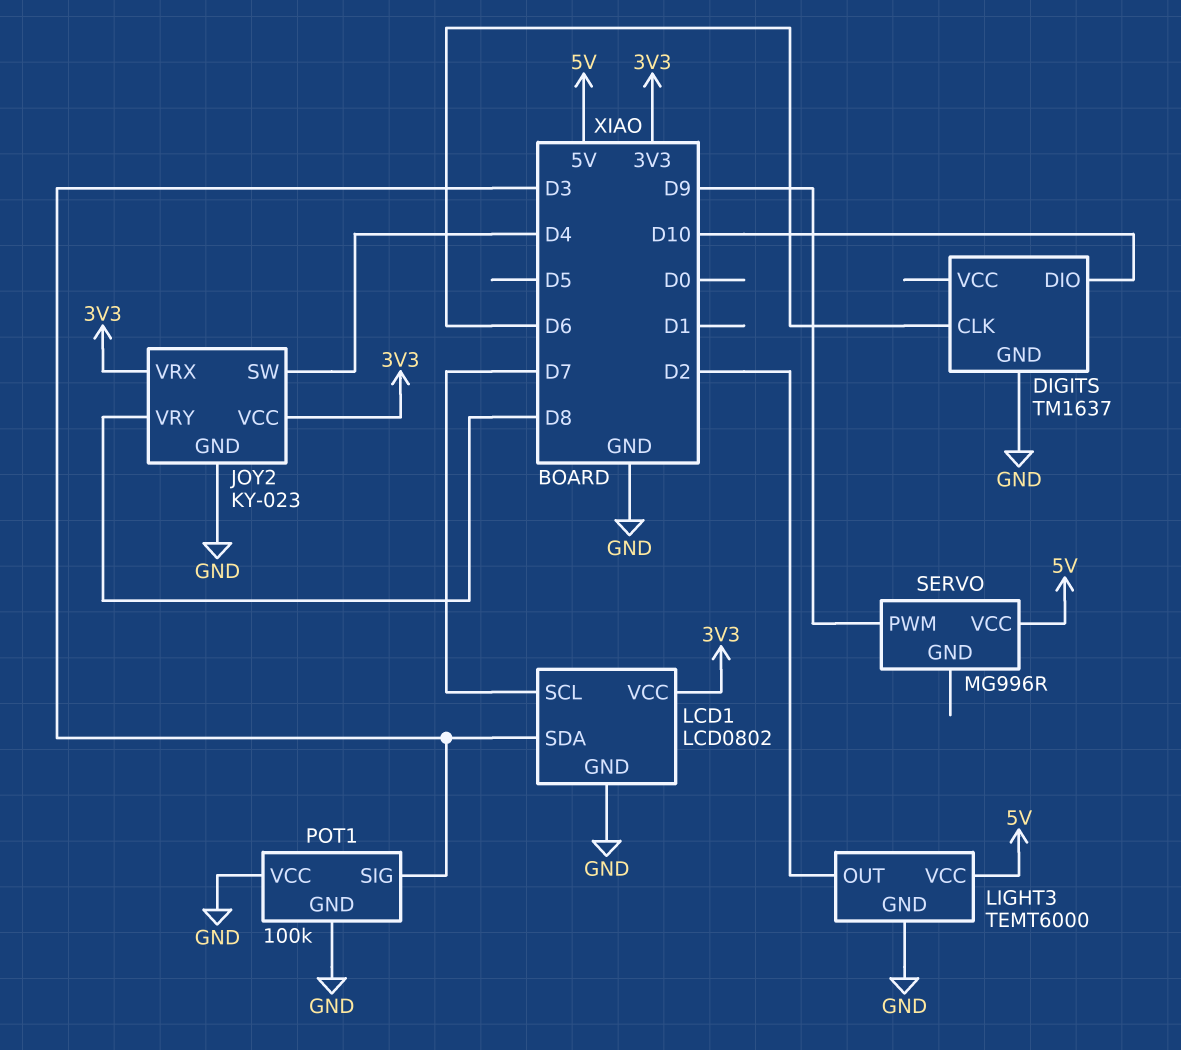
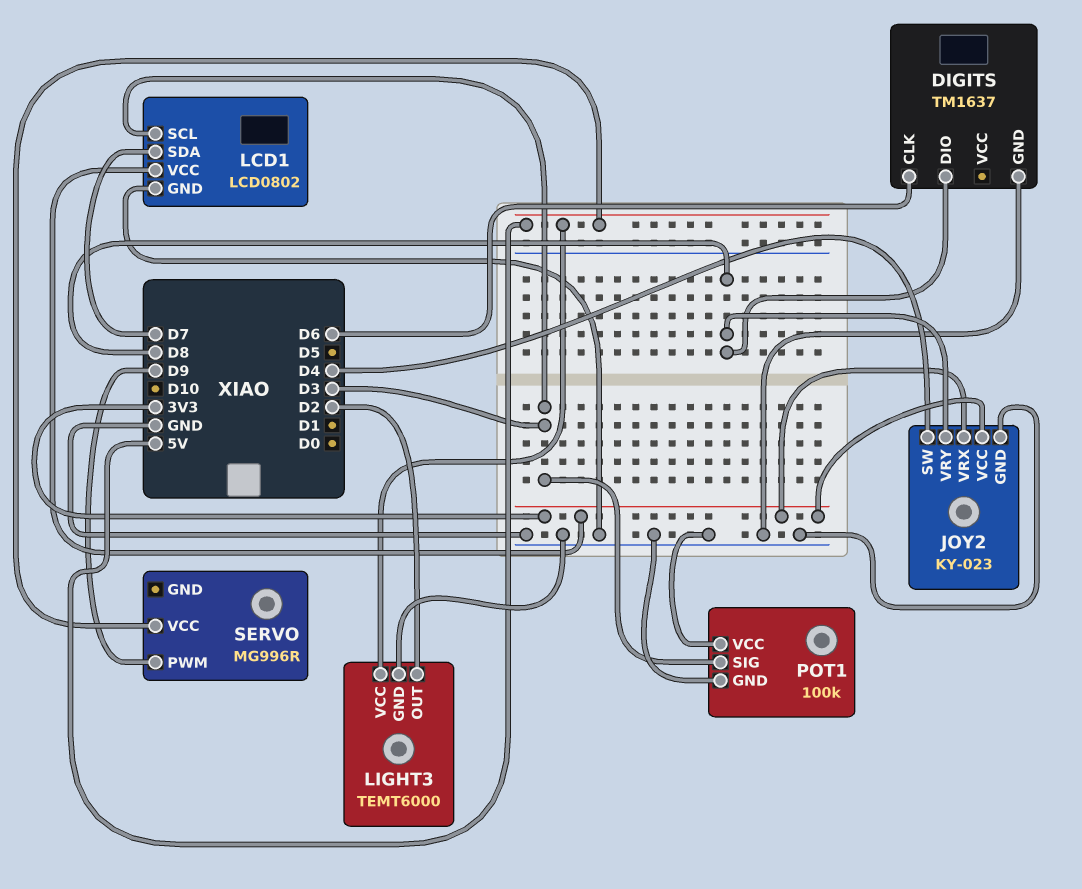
DIGITS pin DIO: D10 -> D8
LCD1 pin SCL: D7 -> D3
LCD1 pin SDA: D3 -> D7

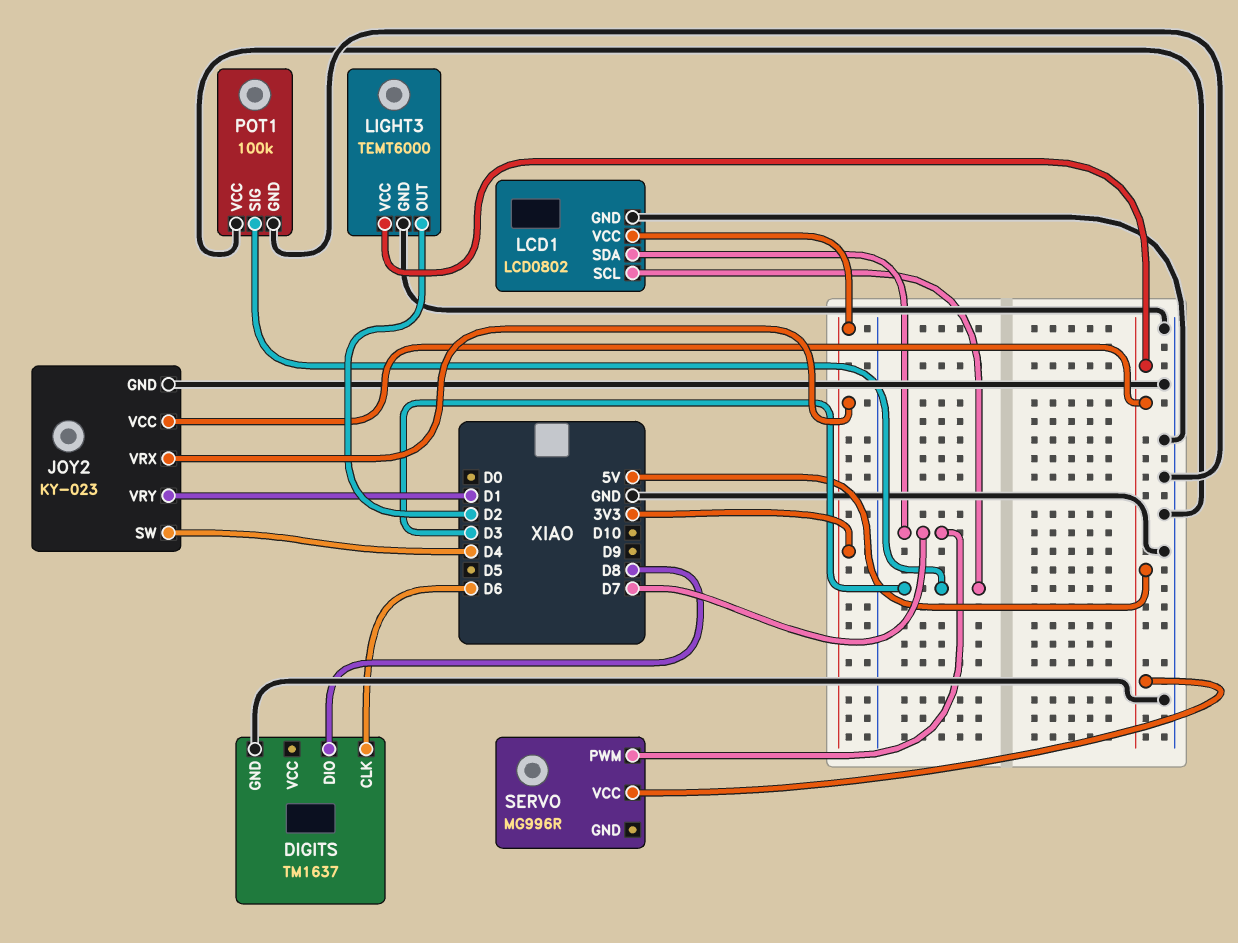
JOY2 pin VCC: 3V3 -> 5V
JOY2 pin VRY: D8 -> D1
SERVO pin PWM: D9 -> D7

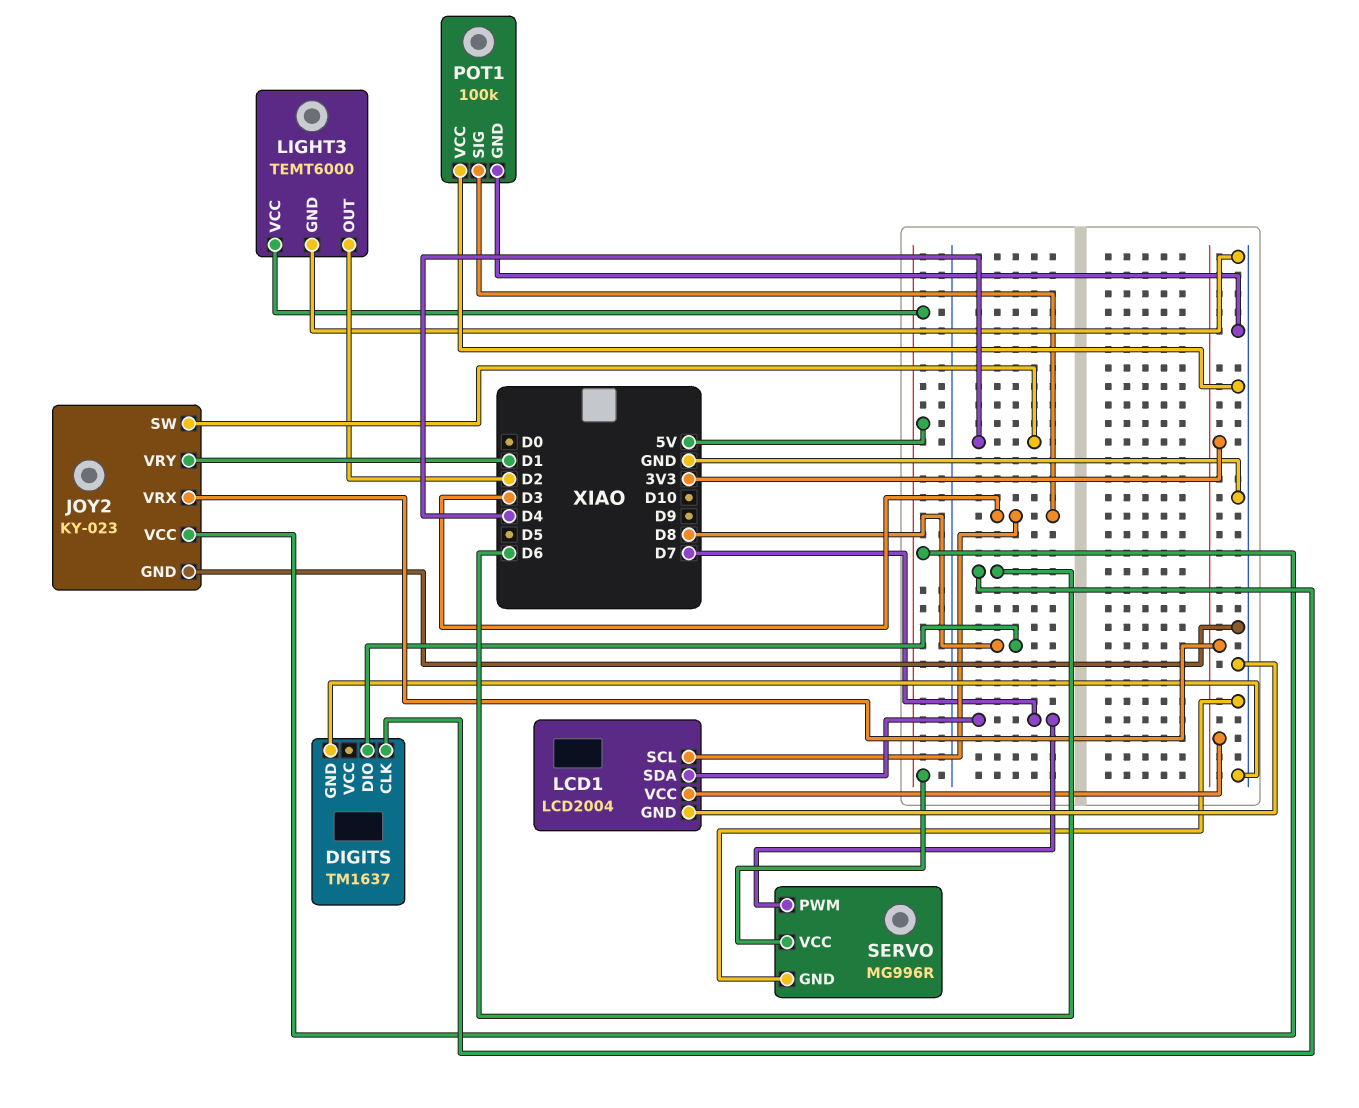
LCD1: LCD0802 -> LCD2004
SERVO pin GND: none -> GND

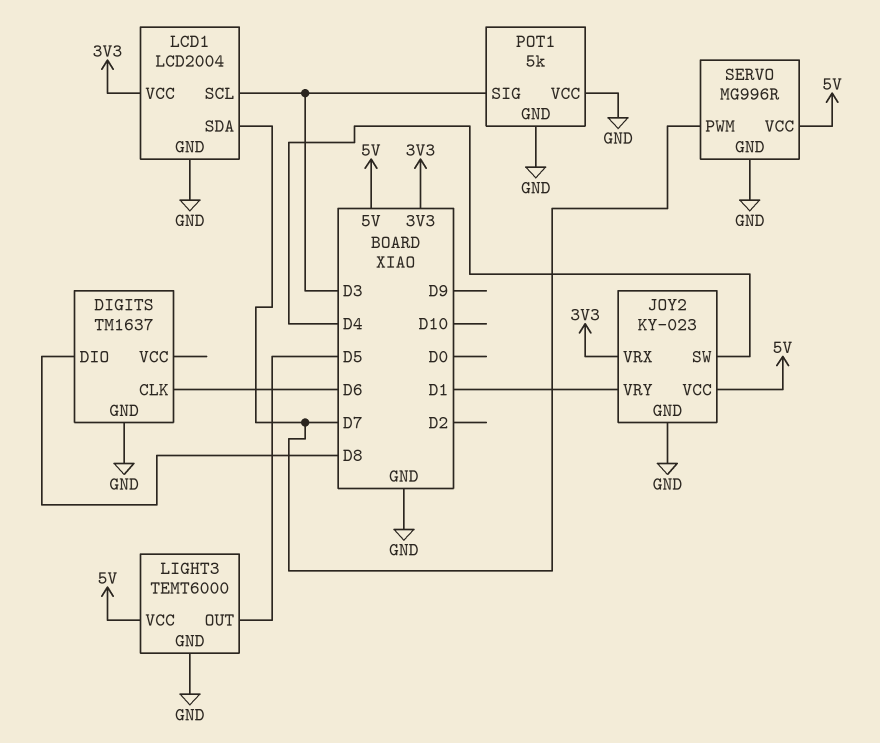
LIGHT3 pin OUT: D2 -> D5
POT1: 100k -> 5k

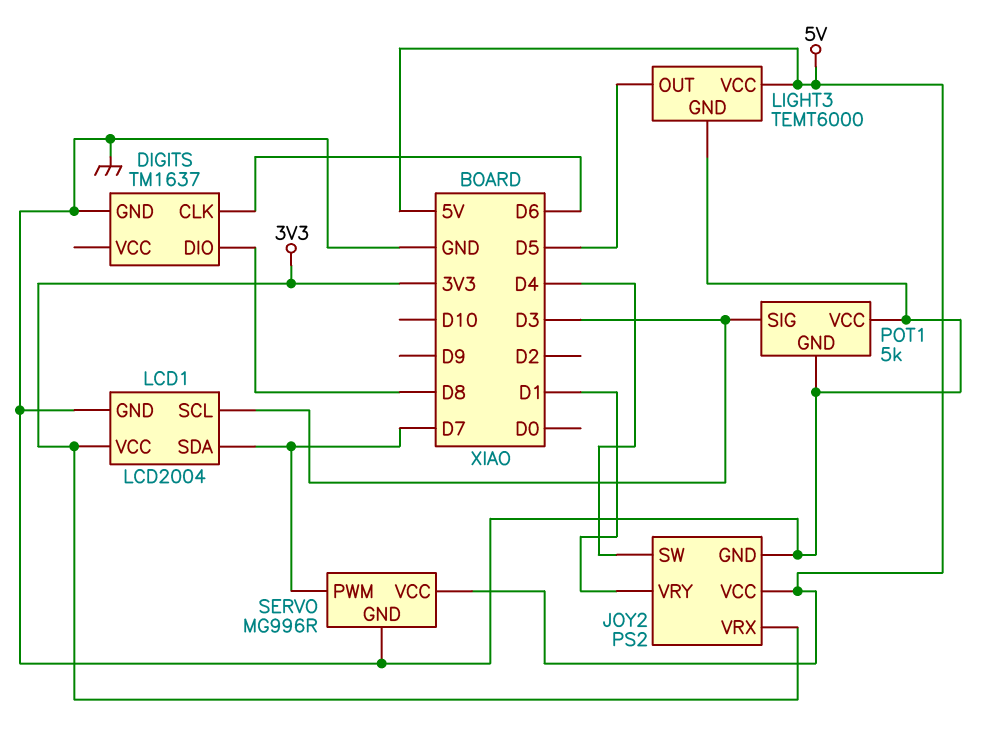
JOY2: KY-023 -> PS2

